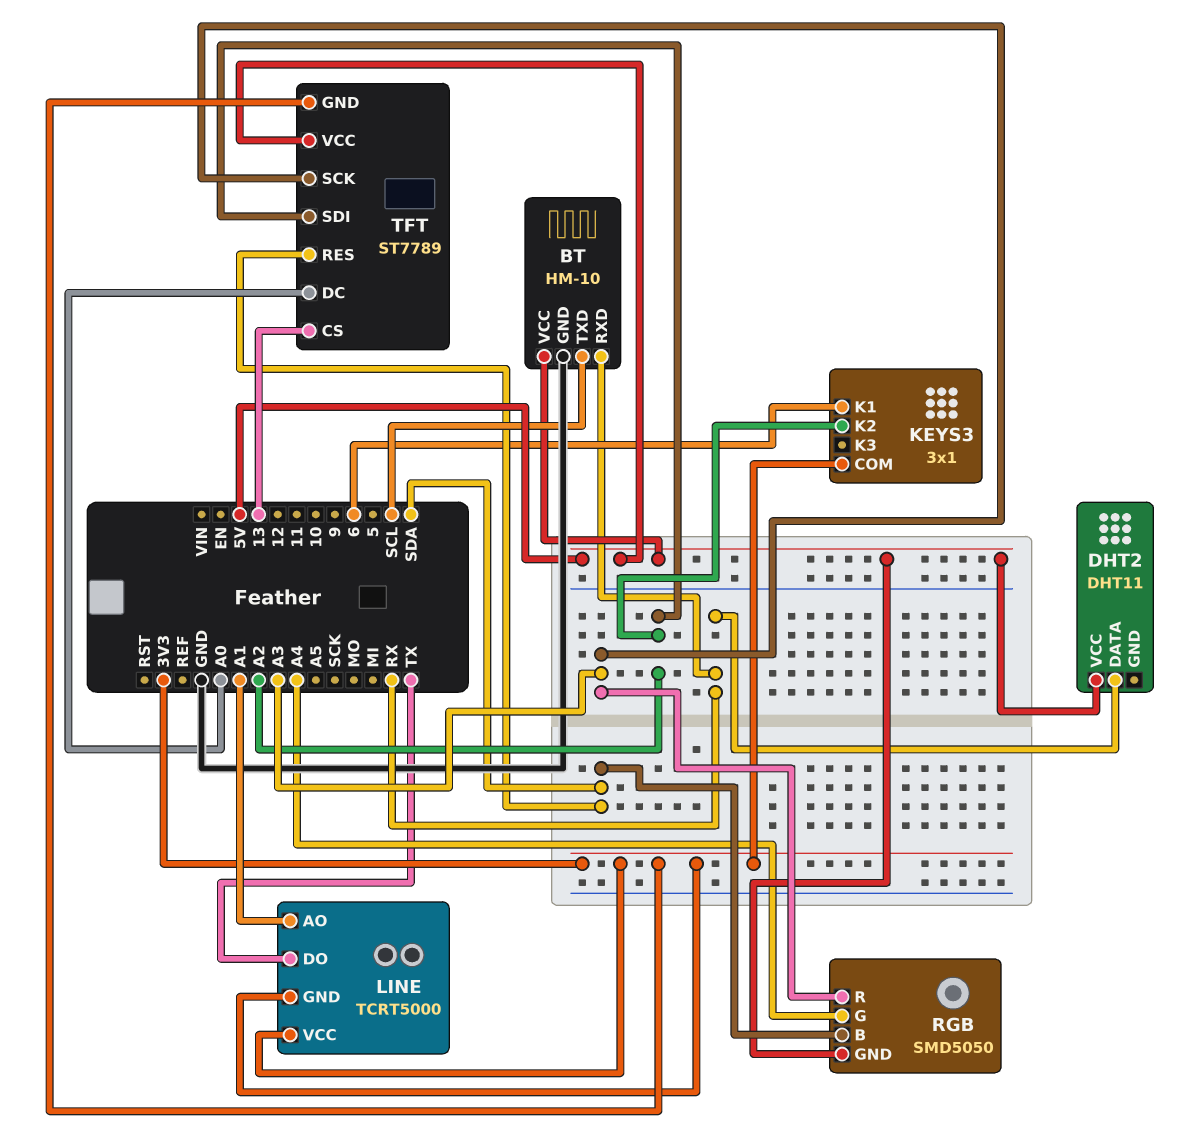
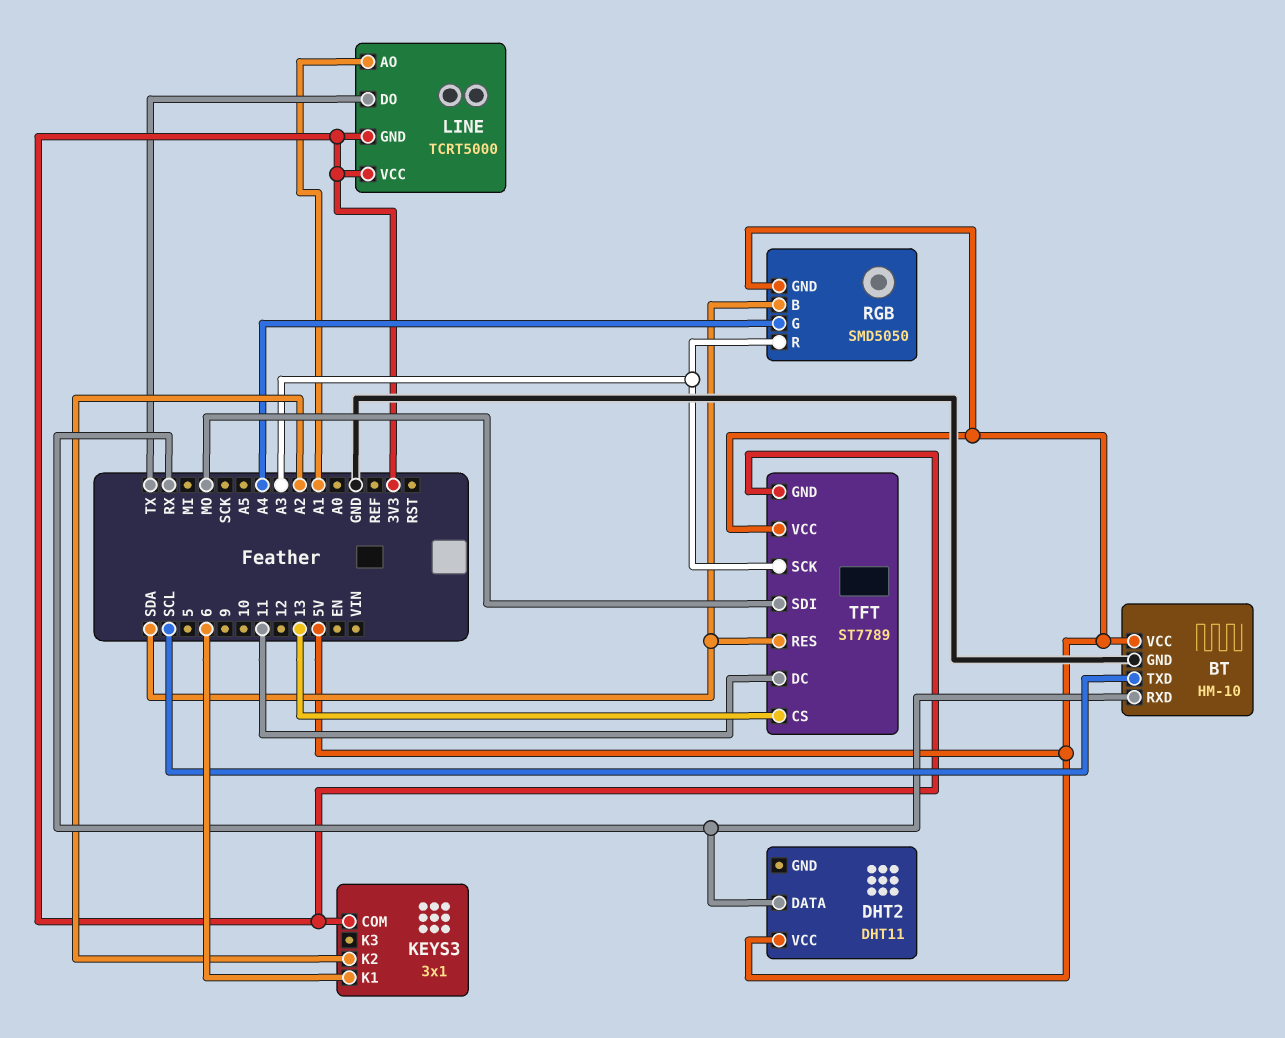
TFT pin DC: A0 -> 11
TFT pin SDI: A2 -> MO

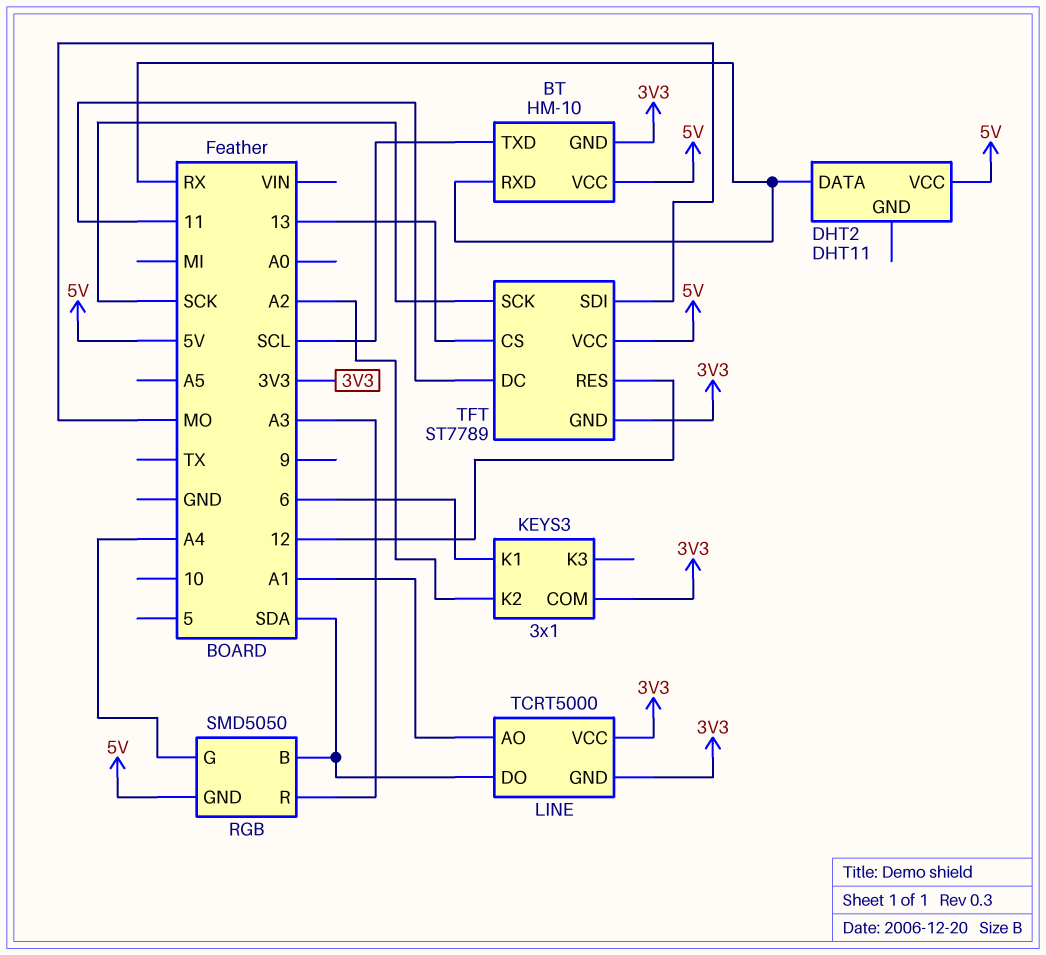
BT pin GND: GND -> 3V3
LINE pin DO: TX -> SDA
TFT pin RES: SDA -> 12
TFT pin SCK: A3 -> SCK

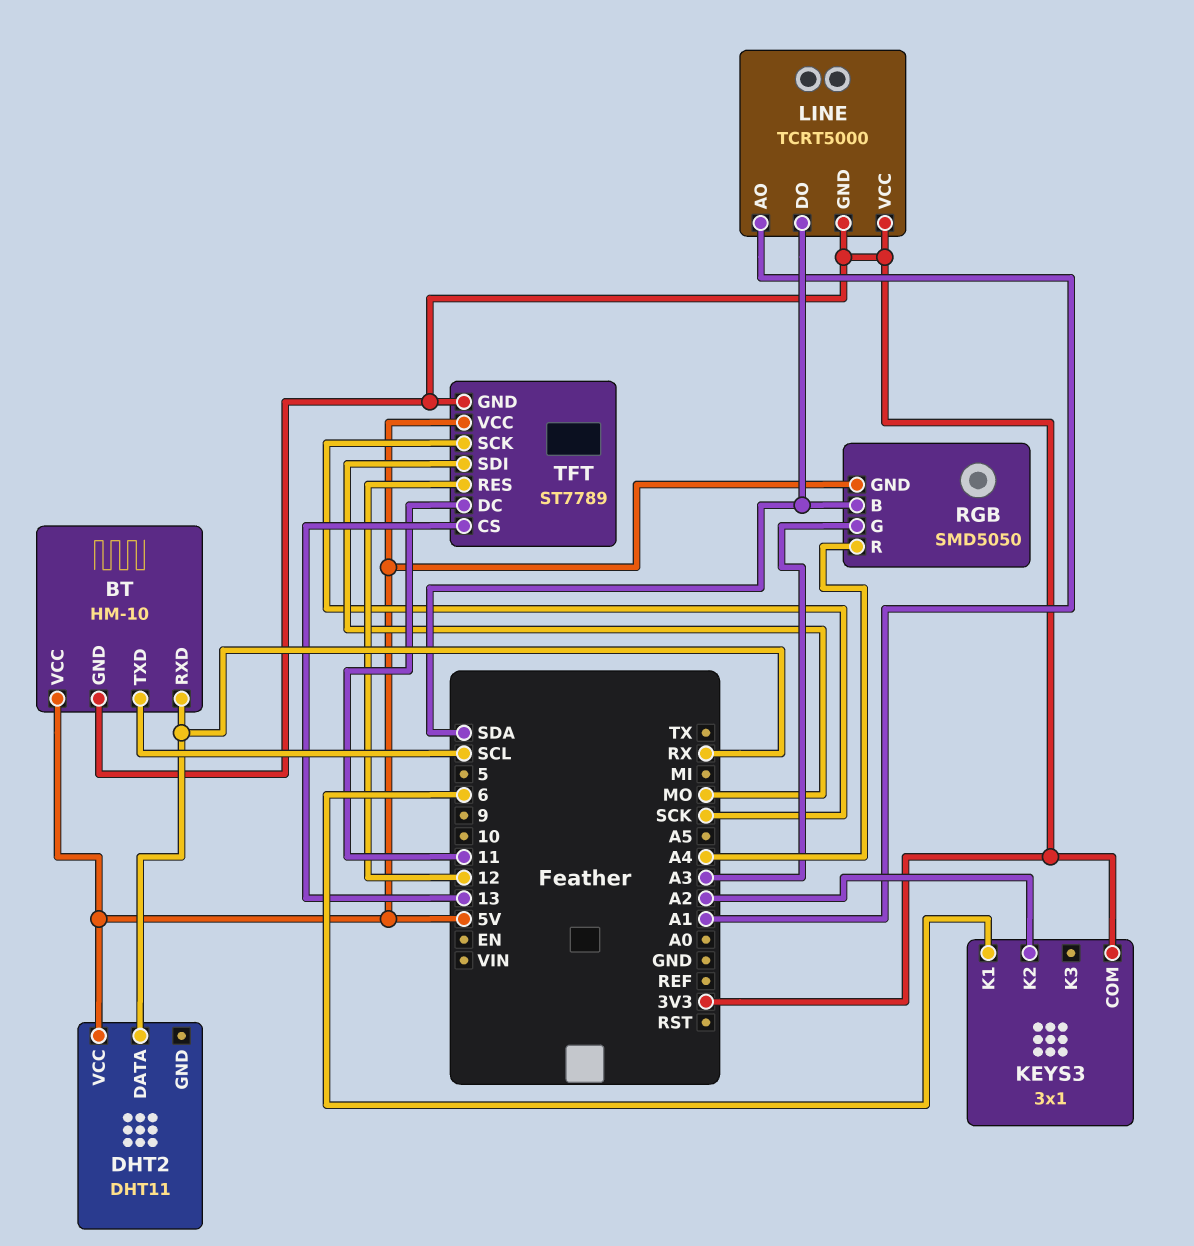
RGB pin G: A4 -> A3
RGB pin R: A3 -> A4

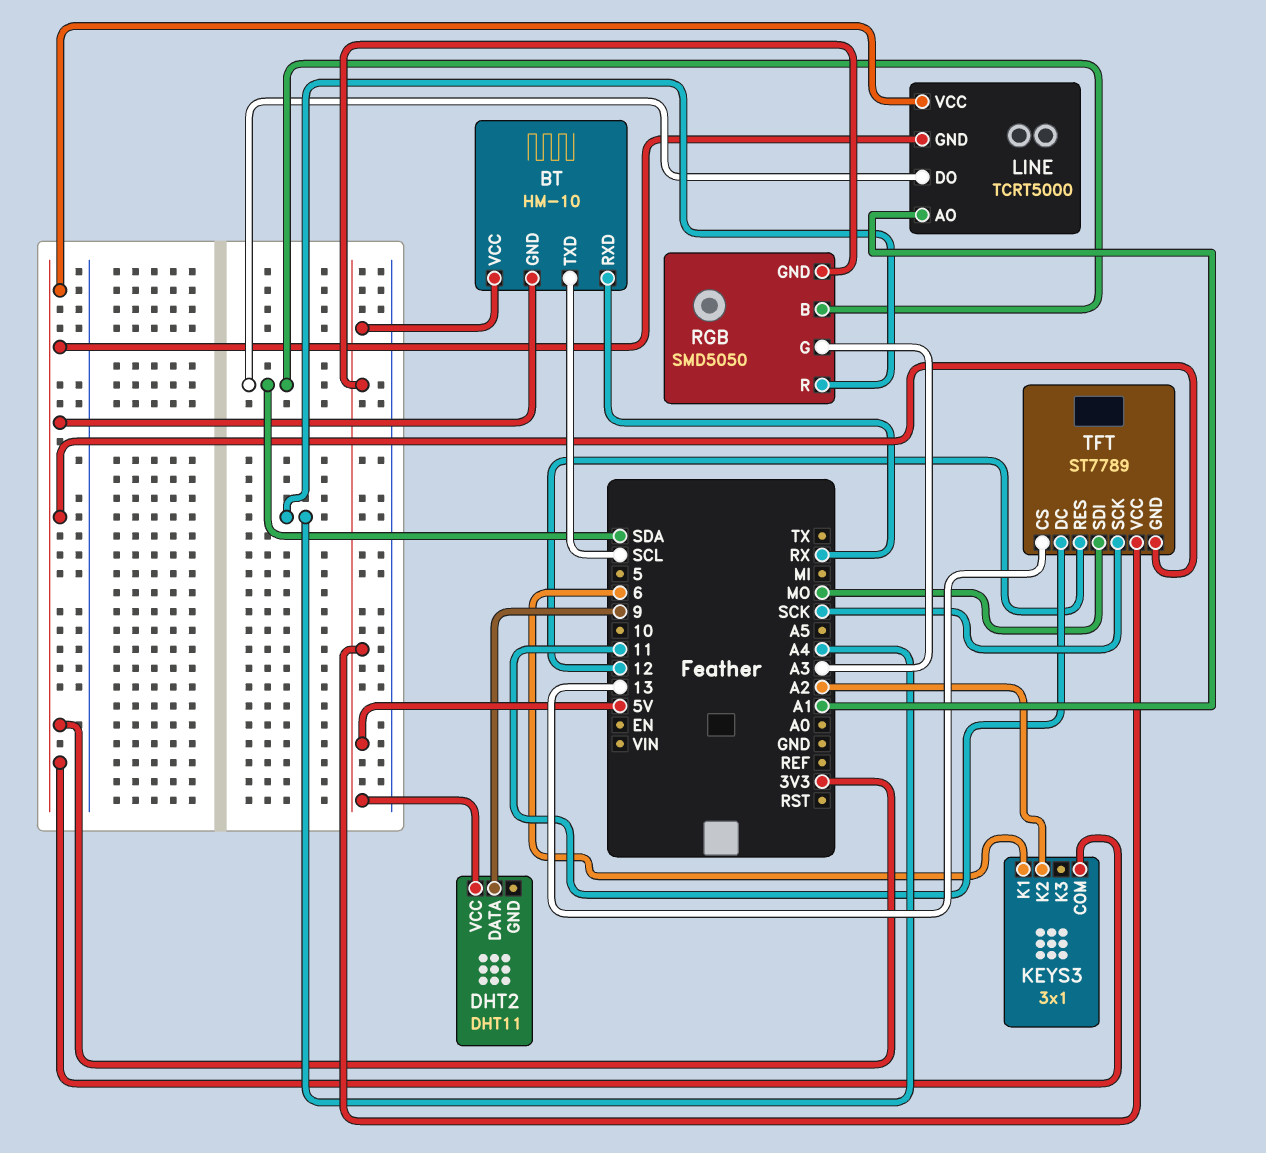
DHT2 pin DATA: RX -> 9

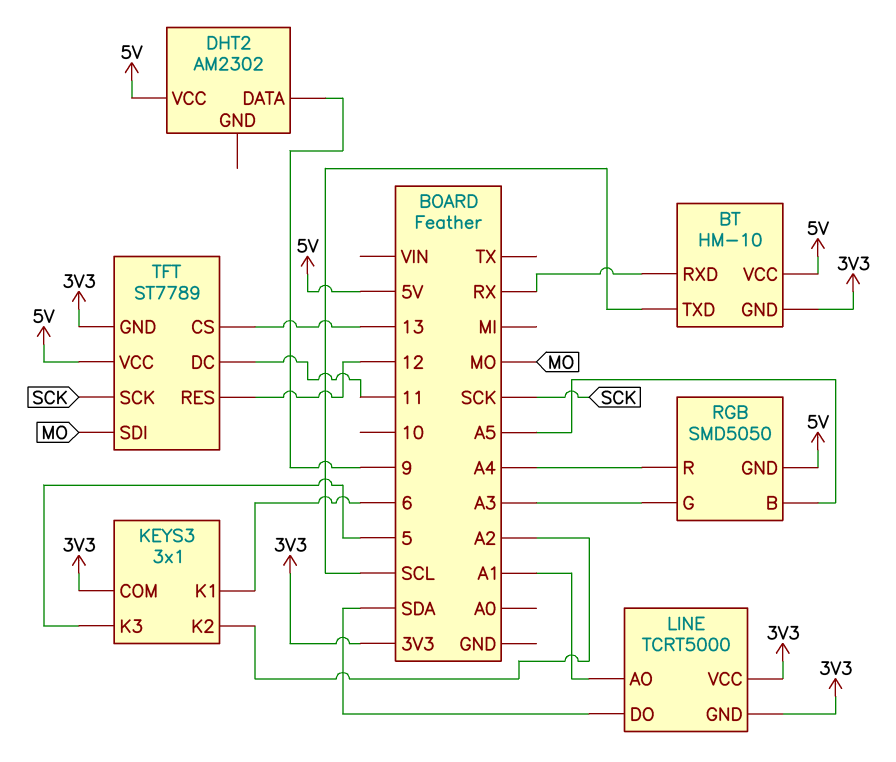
DHT2: DHT11 -> AM2302
KEYS3 pin K3: none -> 5
RGB pin B: SDA -> A5

